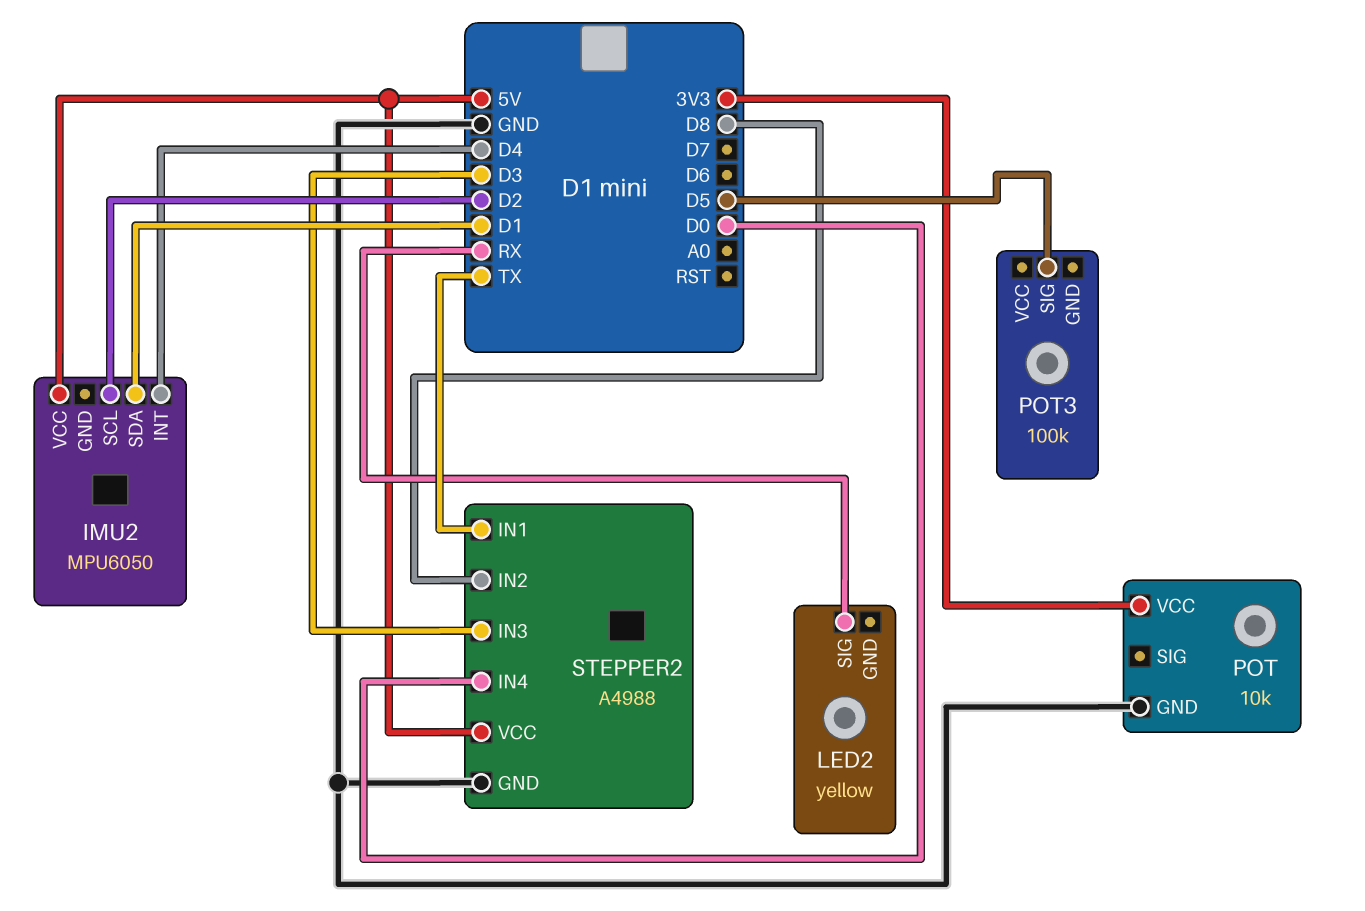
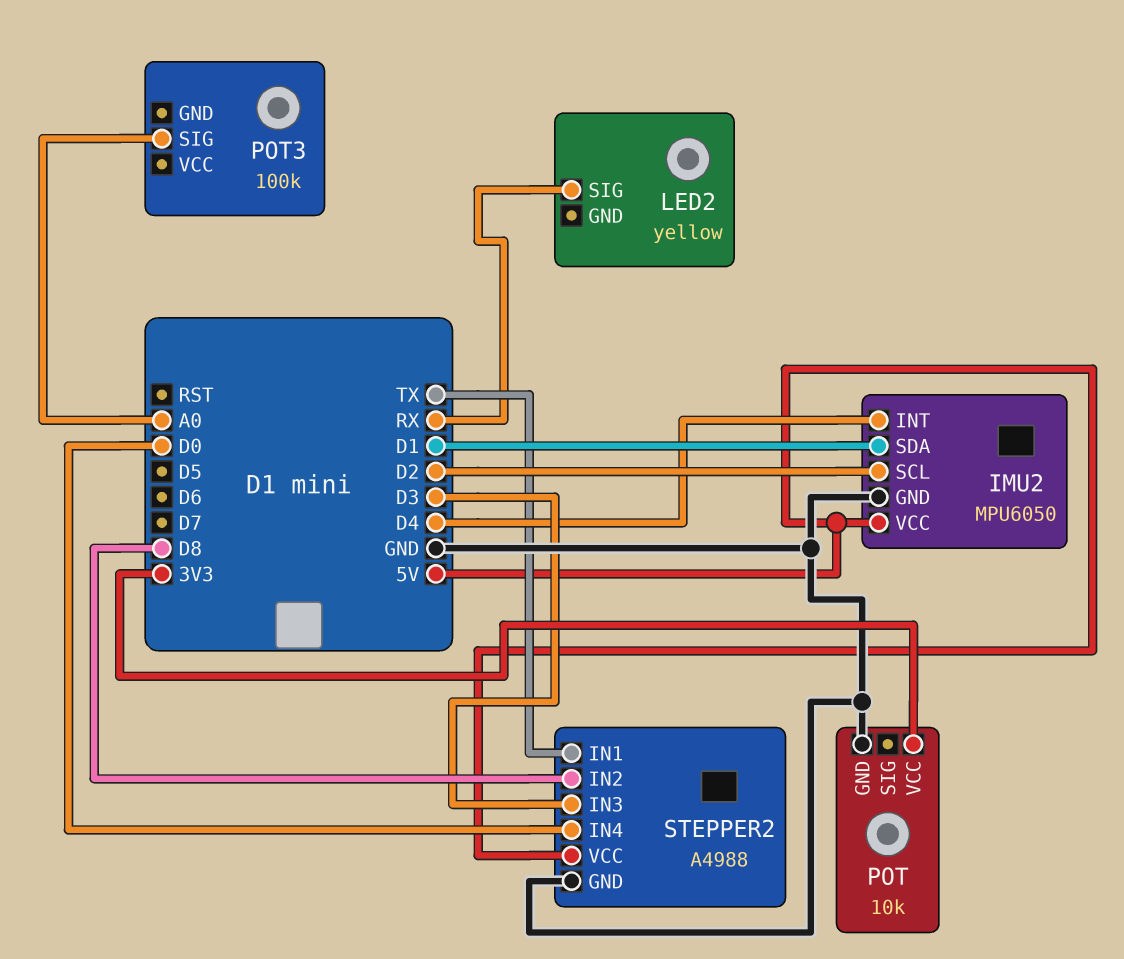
IMU2 pin GND: none -> GND
POT3 pin SIG: D5 -> A0

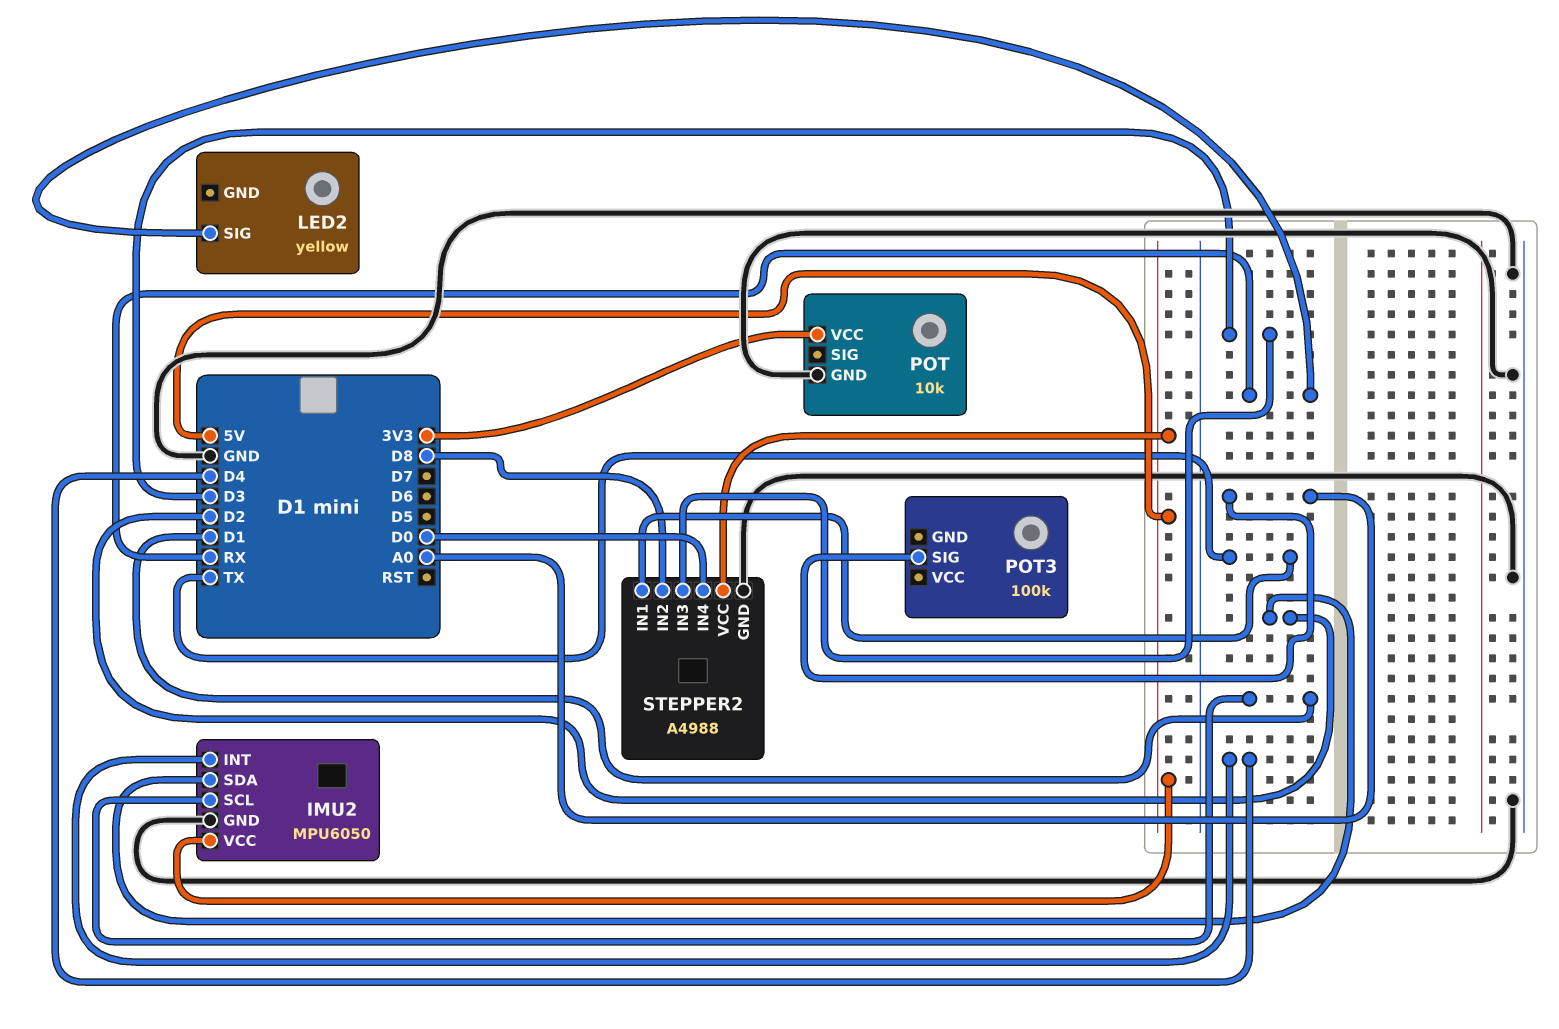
IMU2 pin SCL: D2 -> D1
IMU2 pin SDA: D1 -> D2

